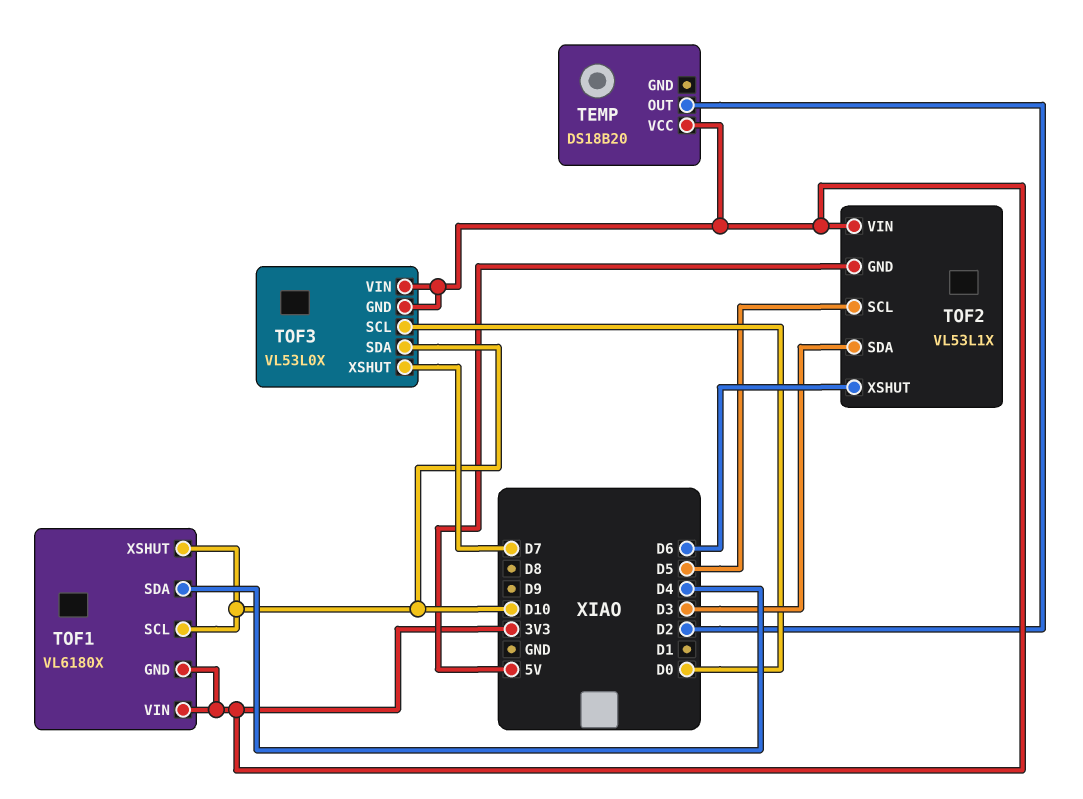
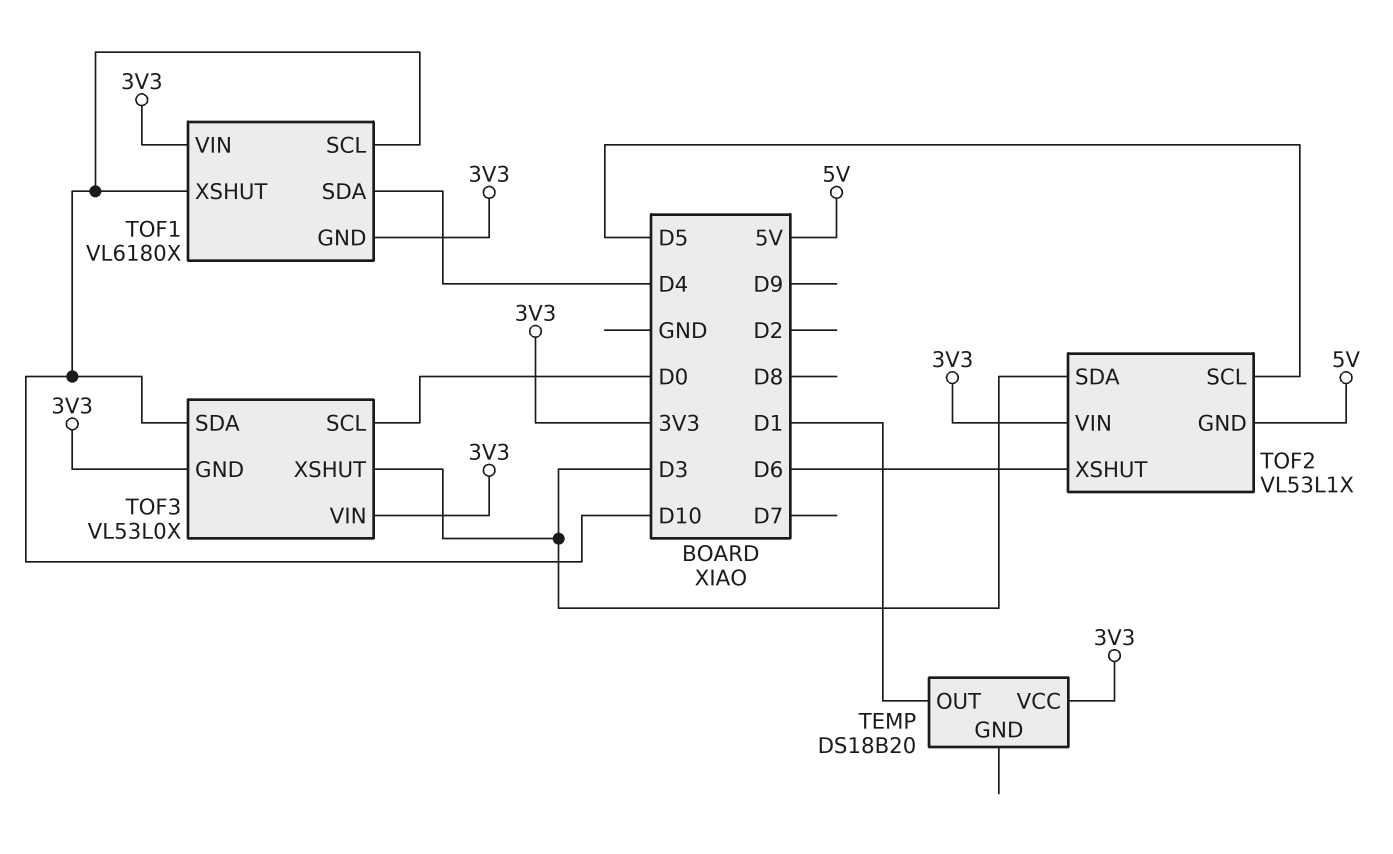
TEMP pin OUT: D2 -> D1
TOF3 pin XSHUT: D7 -> D3

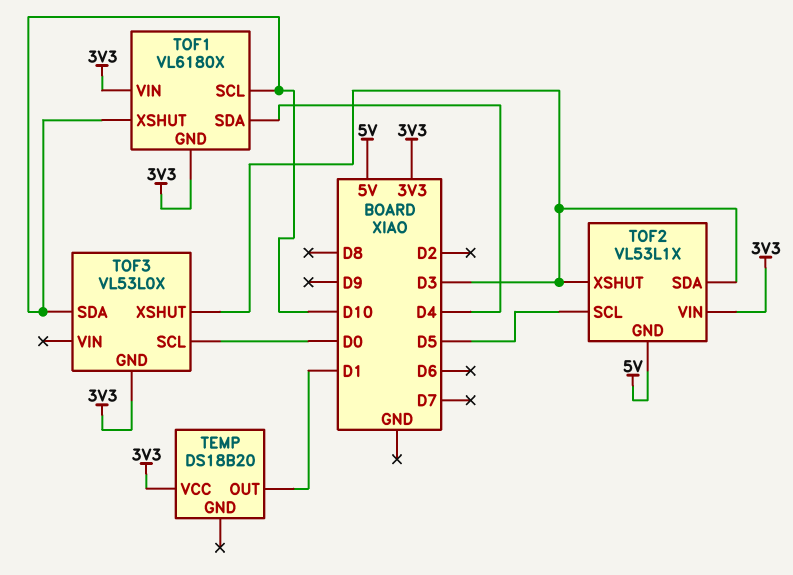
TOF2 pin XSHUT: D6 -> D3
TOF3 pin VIN: 3V3 -> none

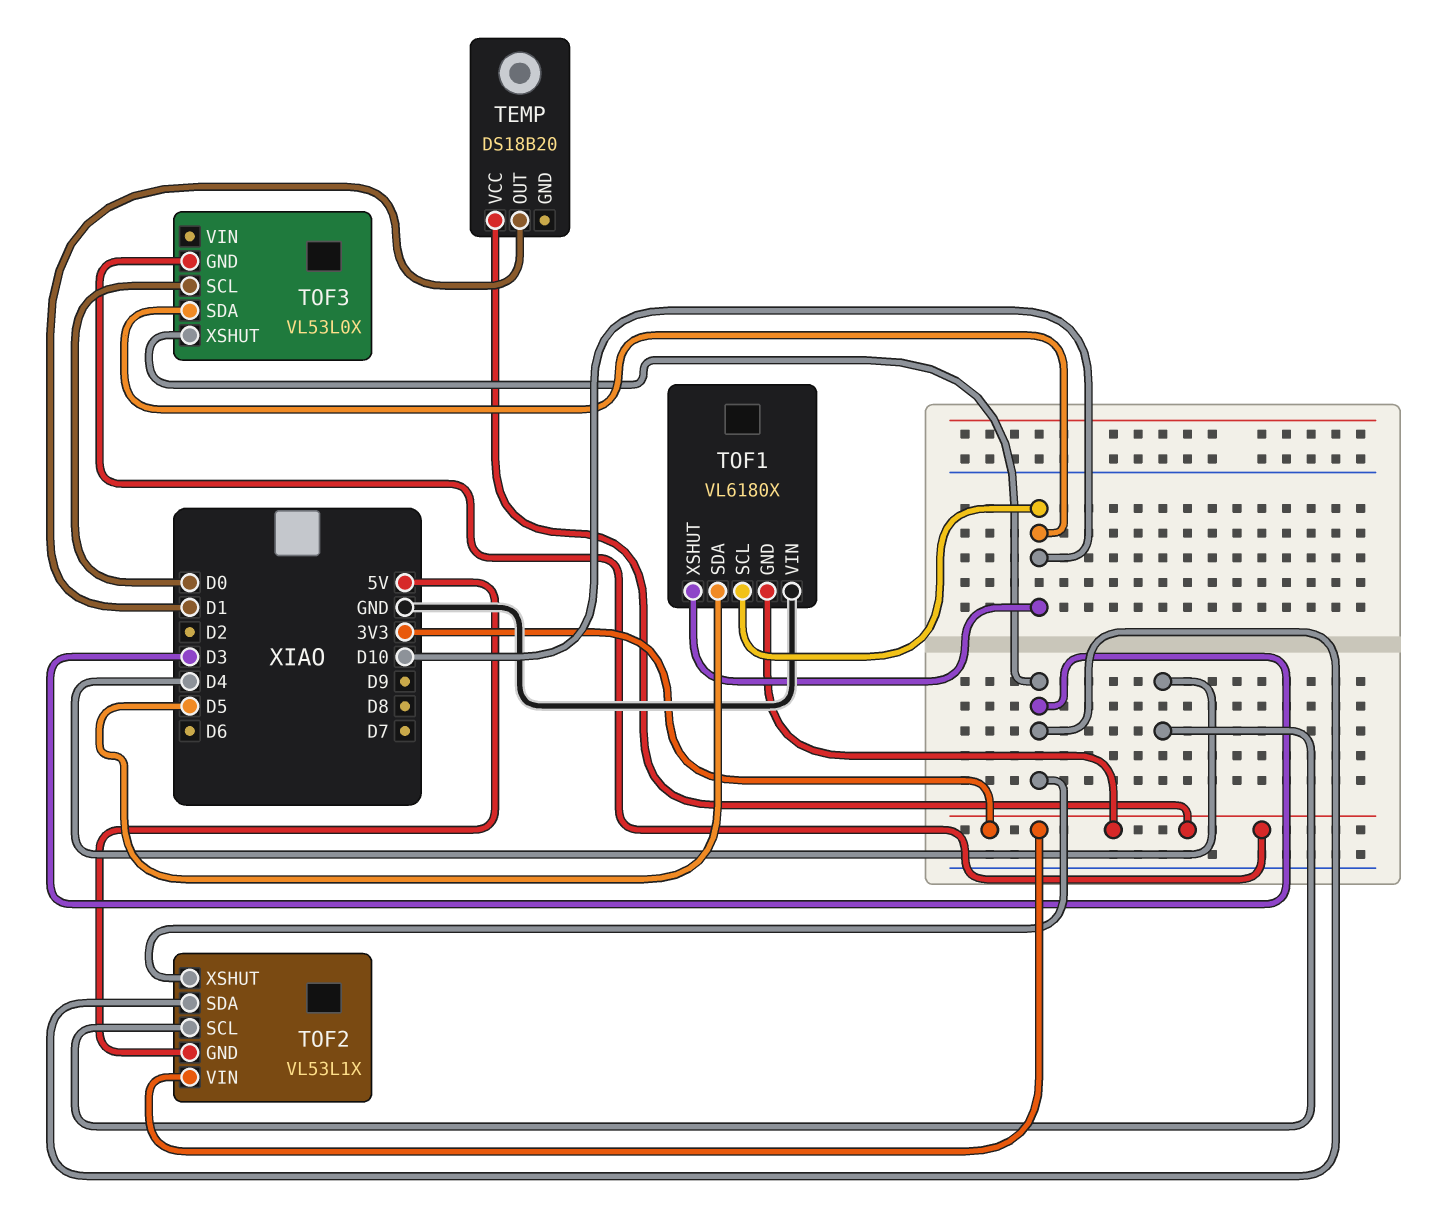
TOF1 pin SDA: D4 -> D5
TOF1 pin VIN: 3V3 -> GND
TOF2 pin SCL: D5 -> D4

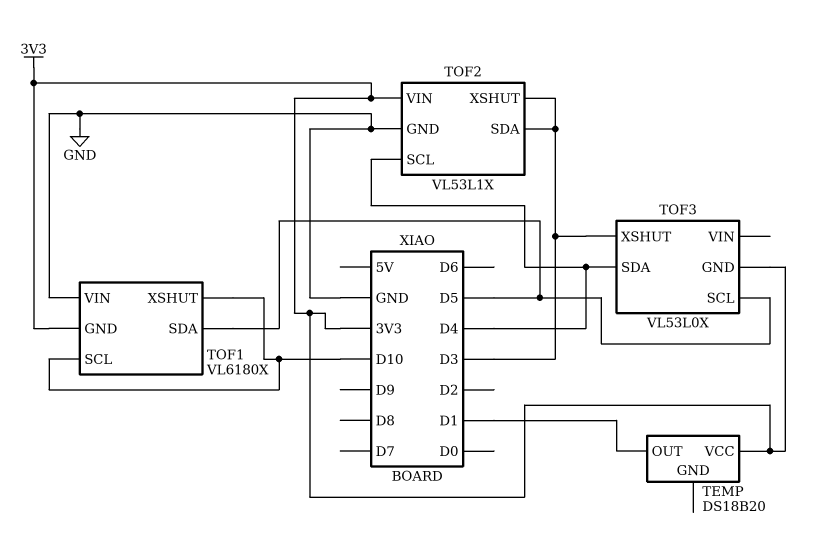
TOF2 pin GND: 5V -> GND
TOF3 pin SCL: D0 -> D5
TOF3 pin SDA: D10 -> D4

